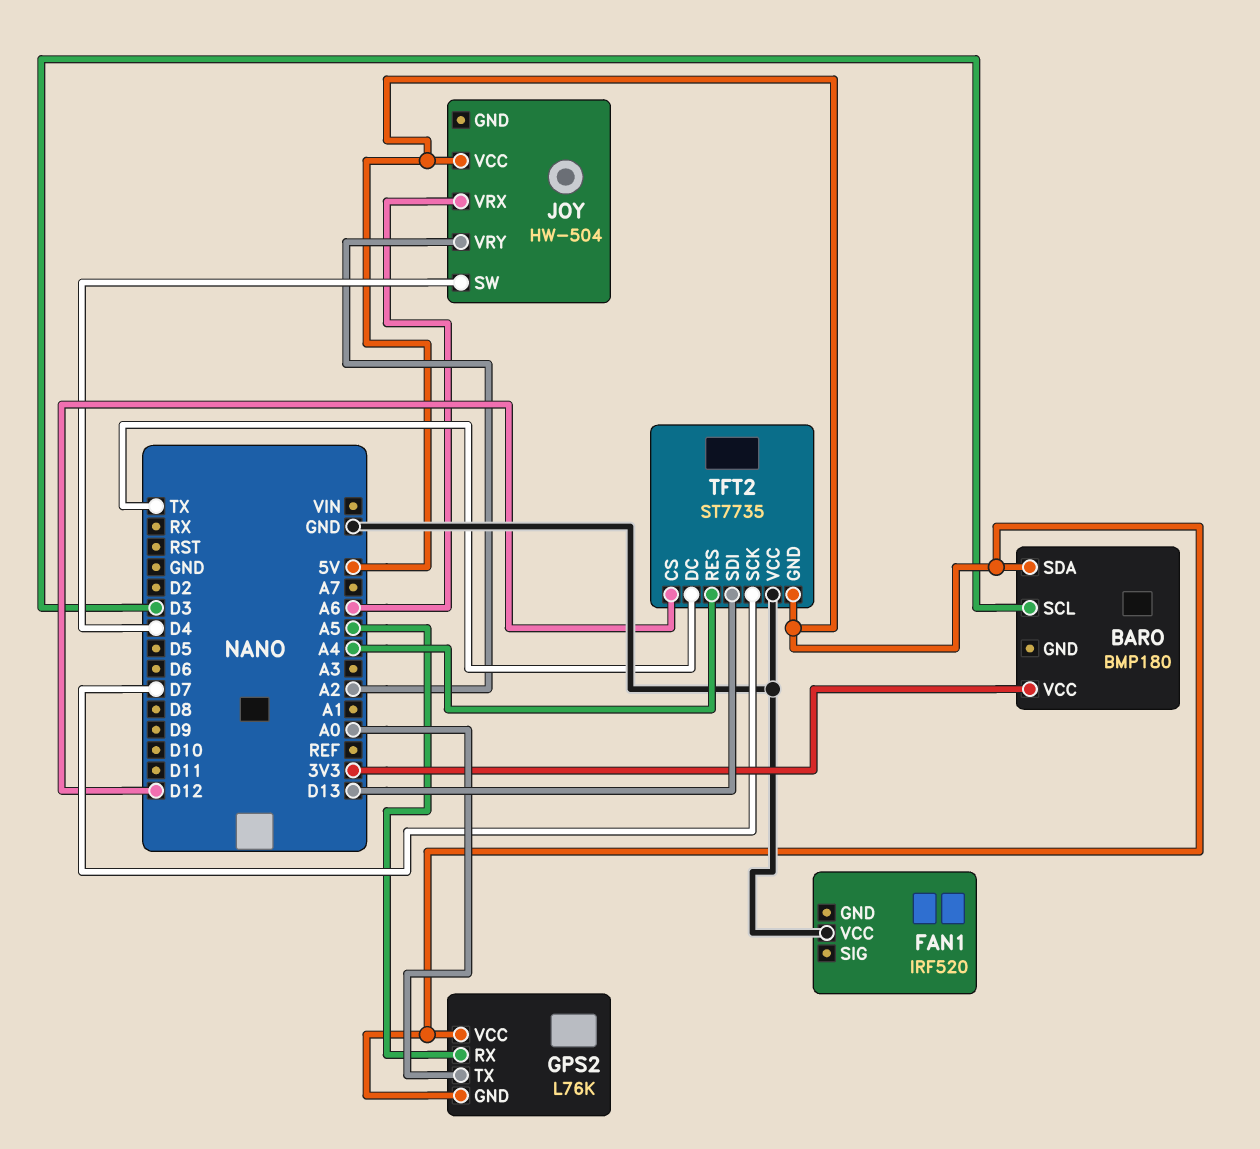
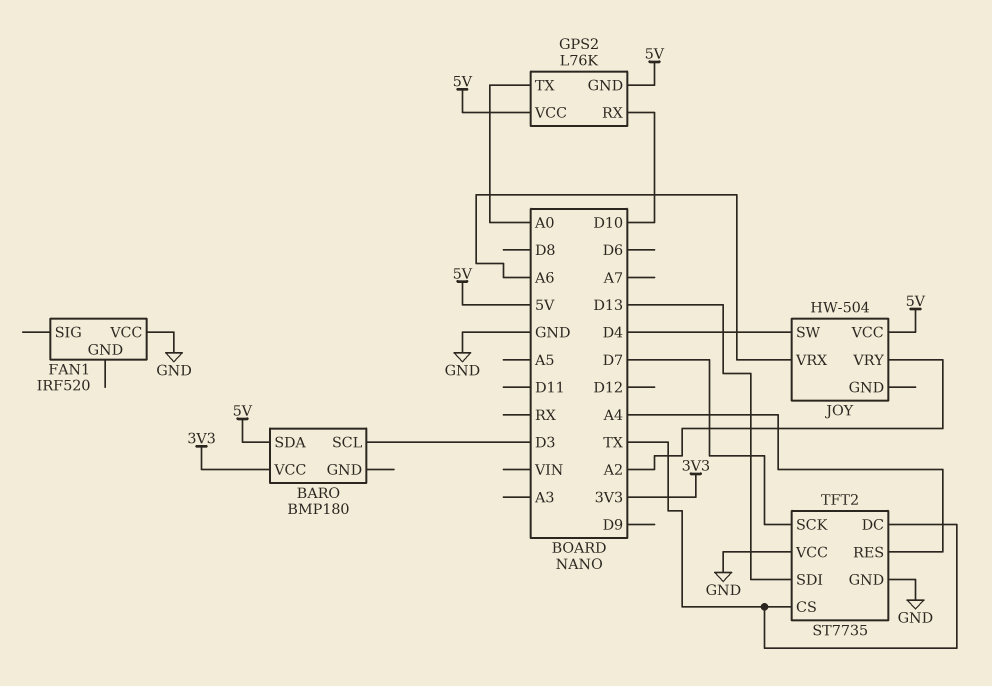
GPS2 pin RX: A5 -> D10
TFT2 pin CS: D12 -> TX
TFT2 pin GND: 5V -> GND

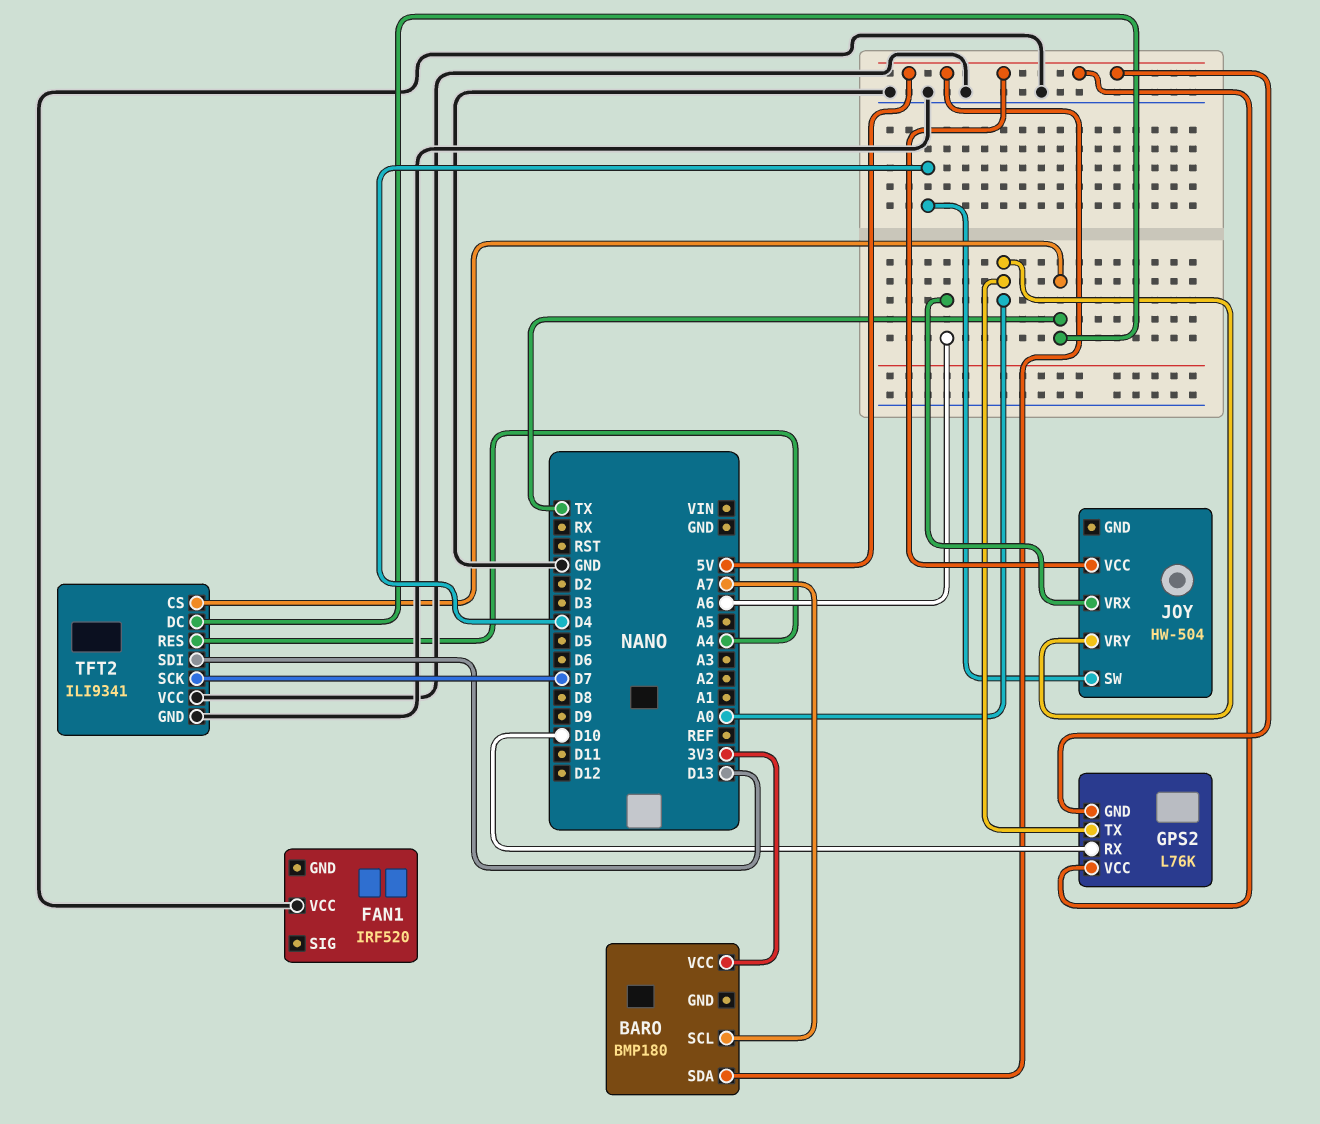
BARO pin SCL: D3 -> A7
JOY pin VRY: A2 -> A0
TFT2: ST7735 -> ILI9341

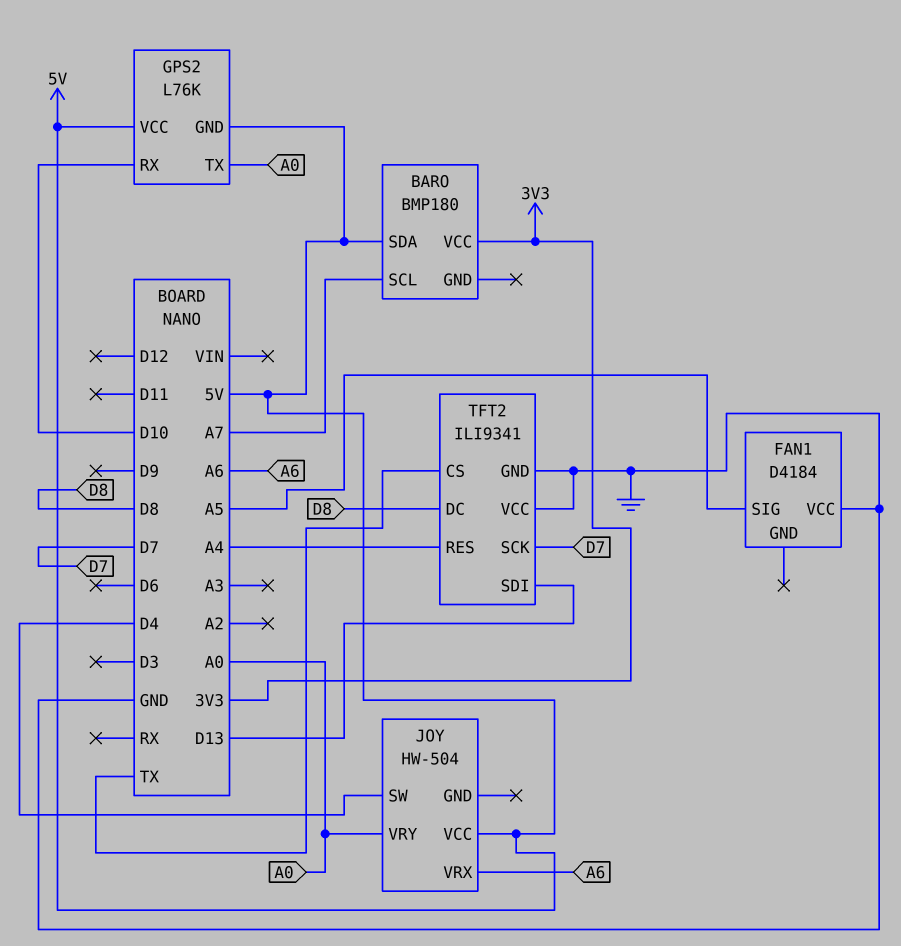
FAN1: IRF520 -> D4184
FAN1 pin SIG: none -> A5
TFT2 pin DC: TX -> D8

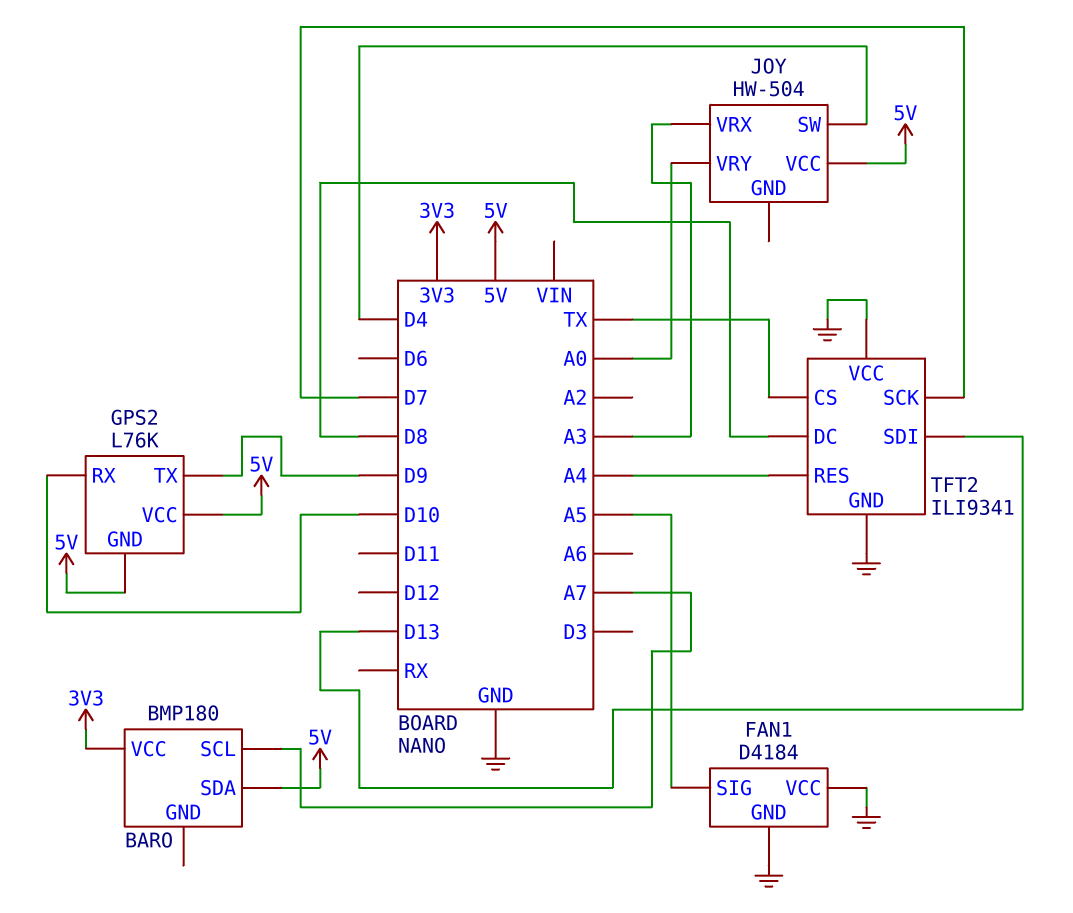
FAN1 pin GND: none -> GND
GPS2 pin TX: A0 -> D9
JOY pin VRX: A6 -> A3

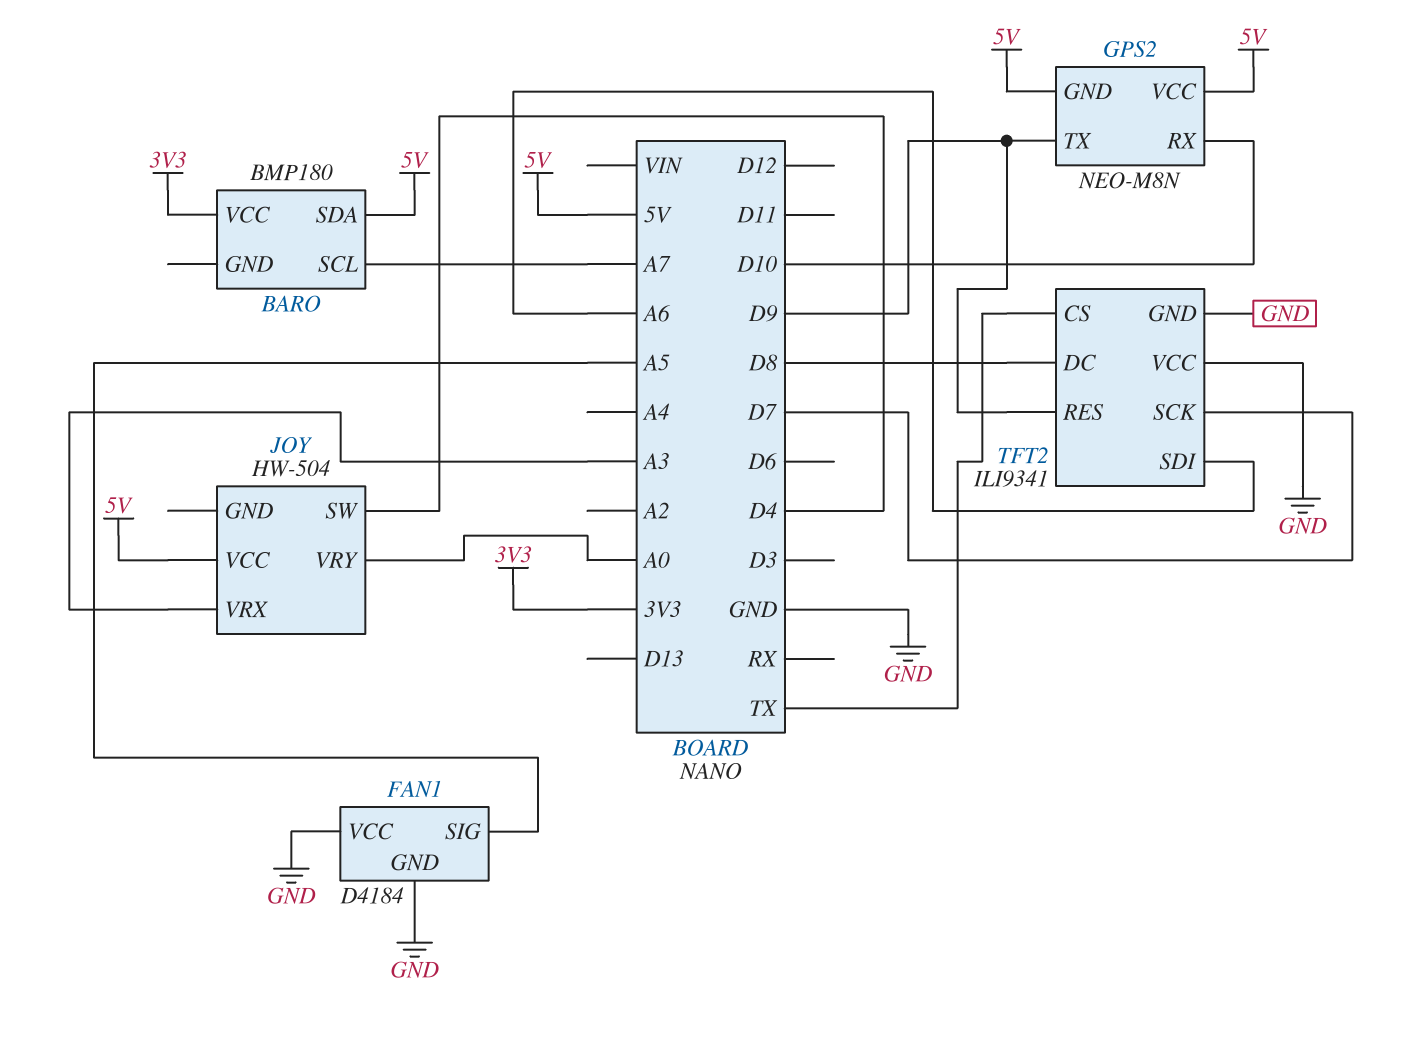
GPS2: L76K -> NEO-M8N
TFT2 pin RES: A4 -> D9
TFT2 pin SDI: D13 -> A6

